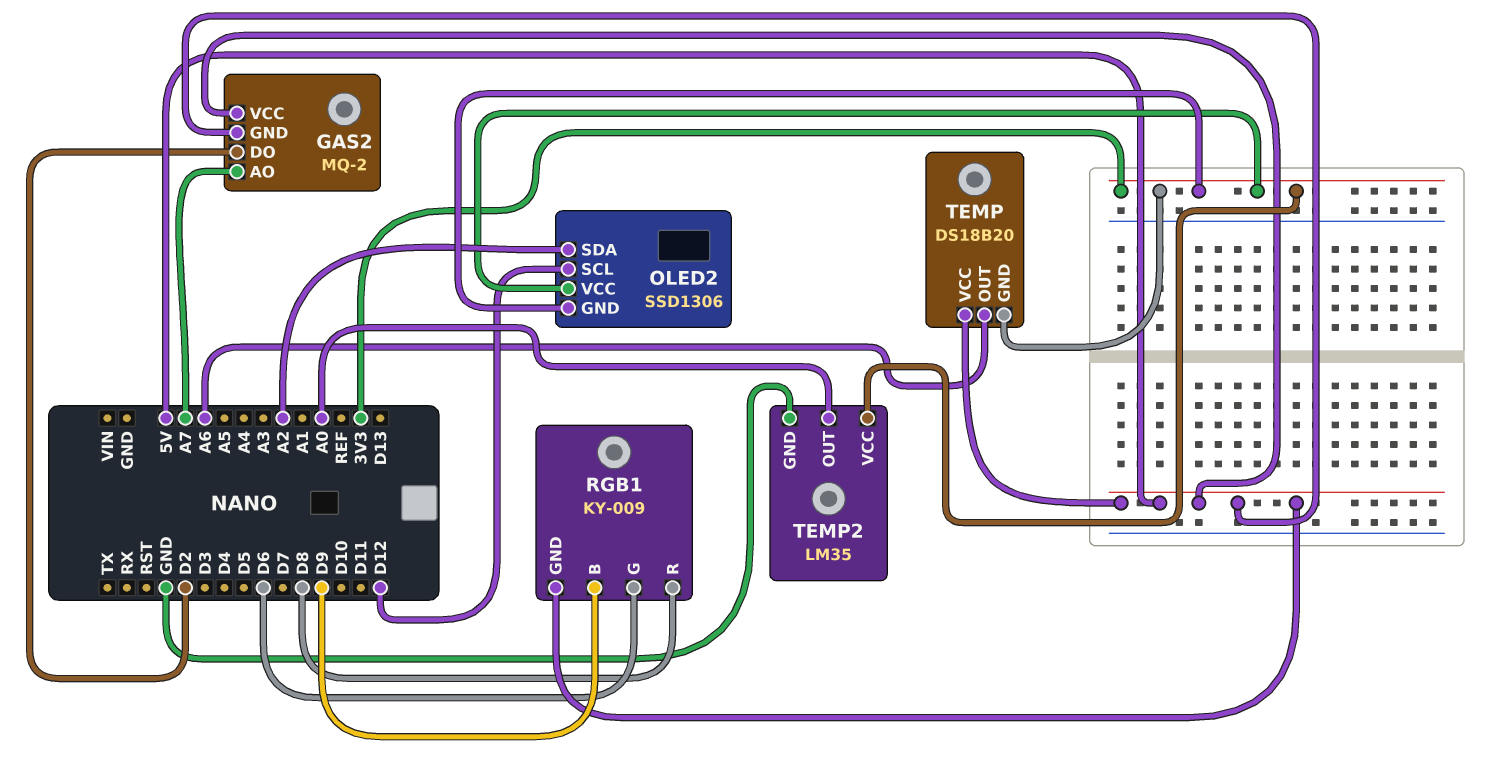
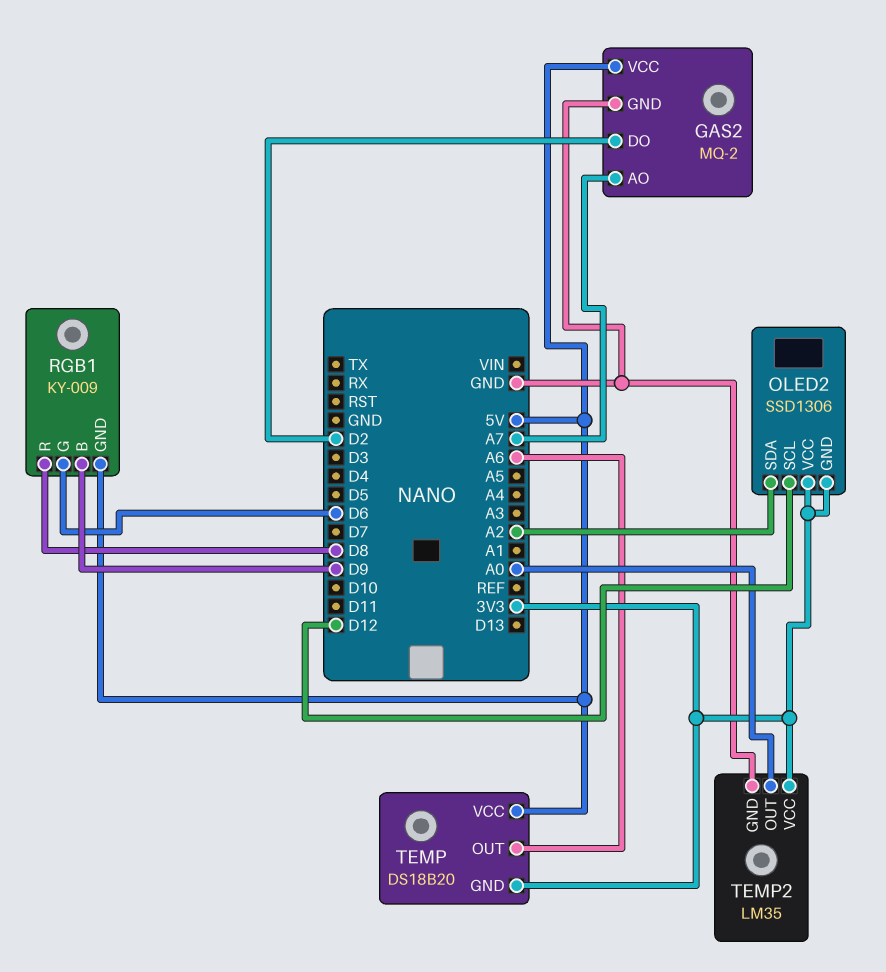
GAS2 pin GND: 5V -> GND

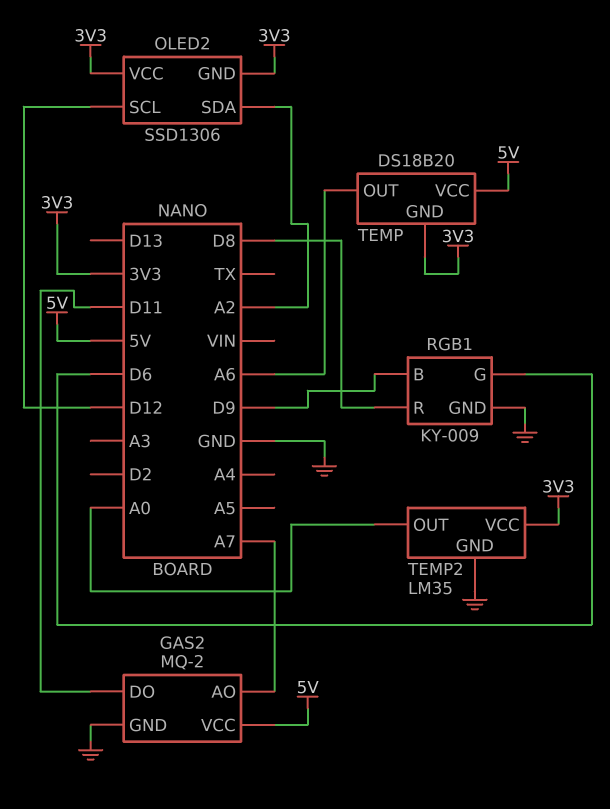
GAS2 pin DO: D2 -> D11
RGB1 pin GND: 5V -> GND

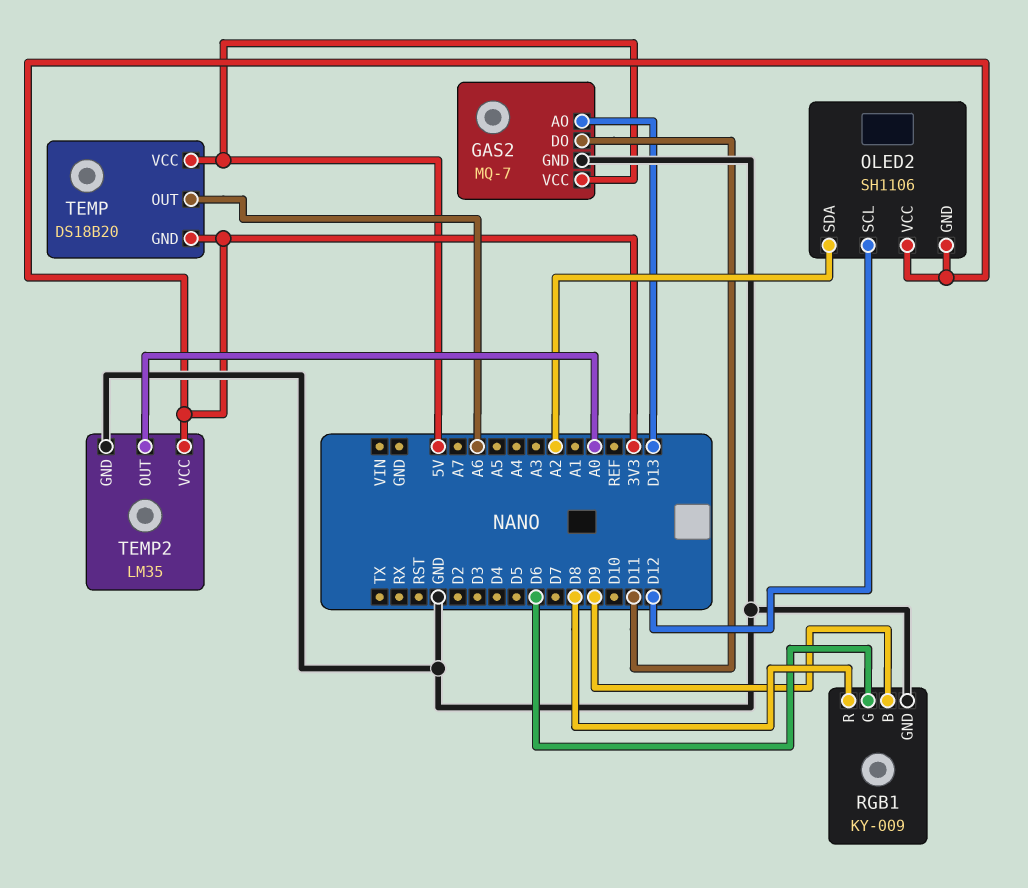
GAS2: MQ-2 -> MQ-7
GAS2 pin AO: A7 -> D13
OLED2: SSD1306 -> SH1106

